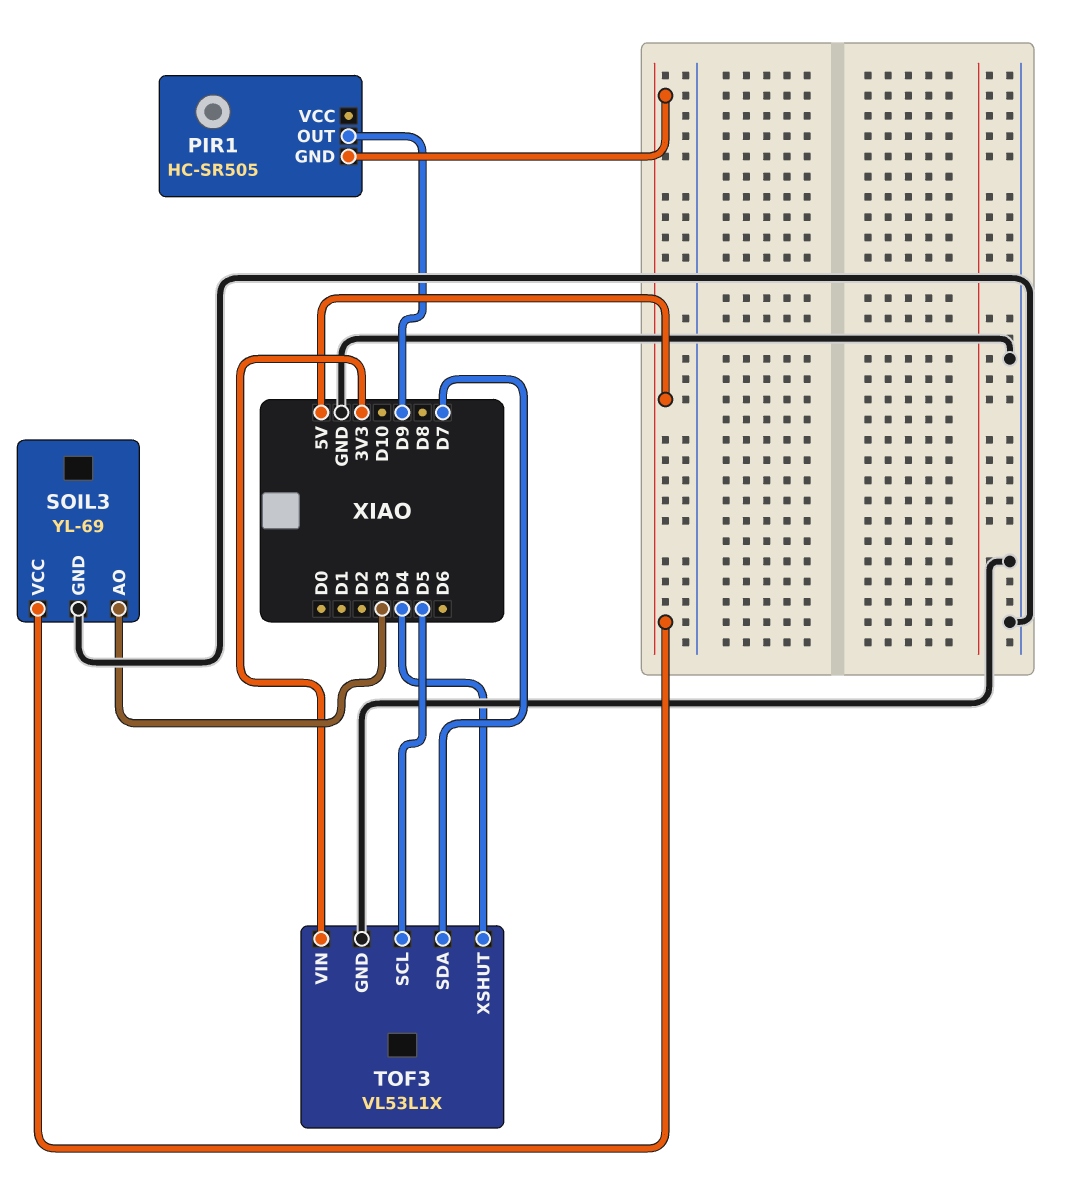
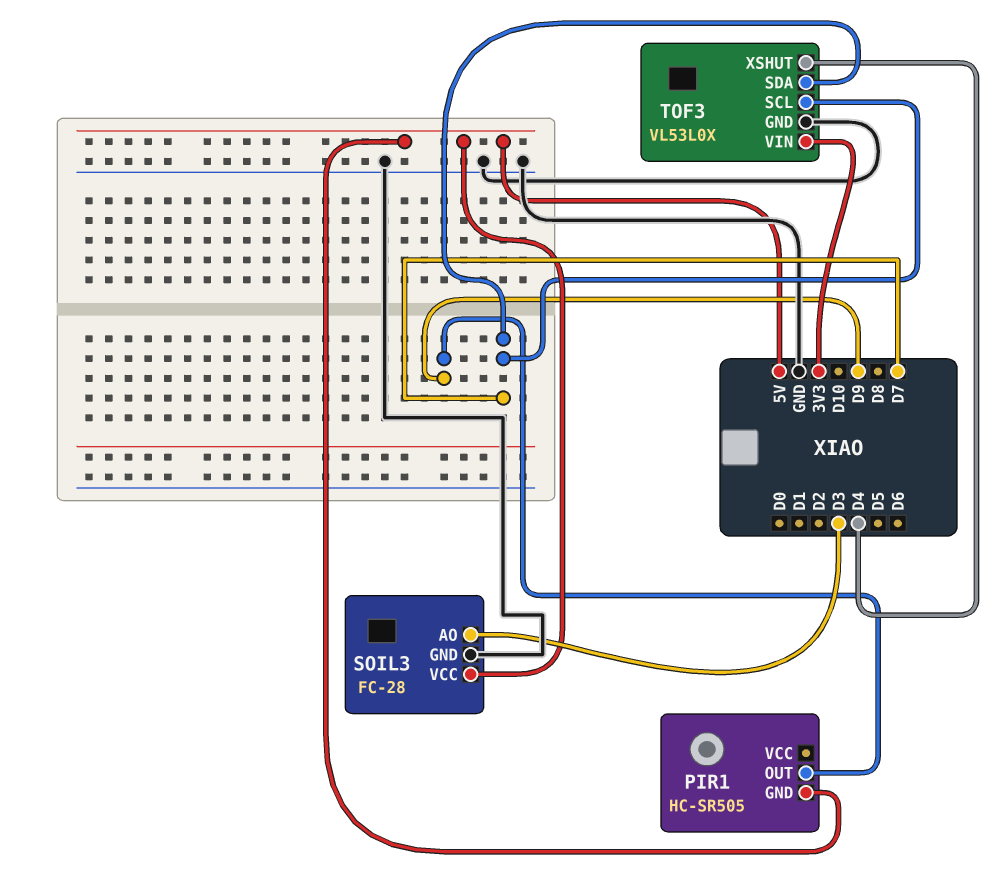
SOIL3: YL-69 -> FC-28
TOF3: VL53L1X -> VL53L0X
TOF3 pin SCL: D5 -> D7

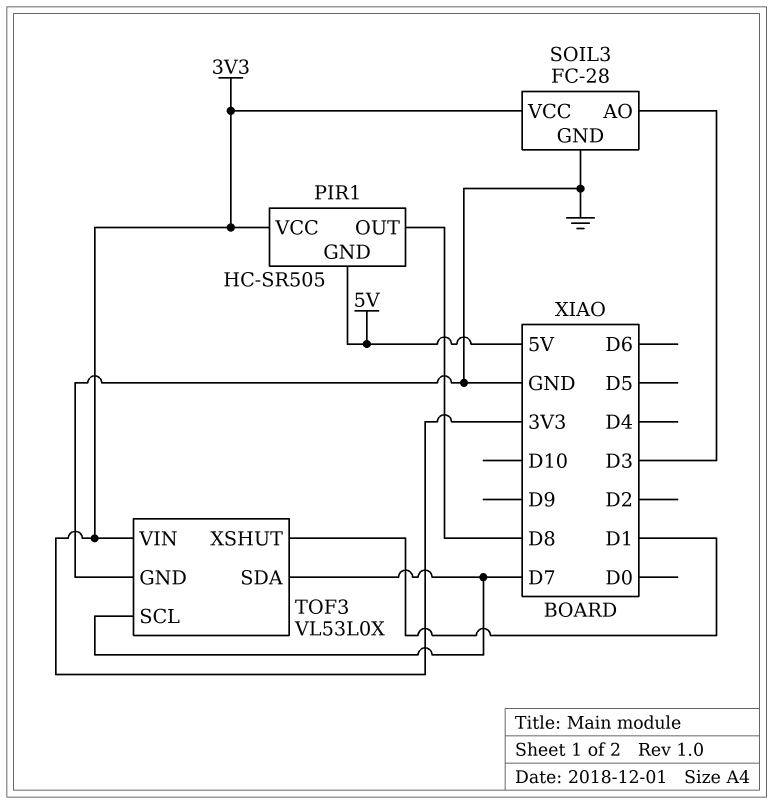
PIR1 pin OUT: D9 -> D8
PIR1 pin VCC: none -> 3V3
SOIL3 pin VCC: 5V -> 3V3
TOF3 pin XSHUT: D4 -> D1

